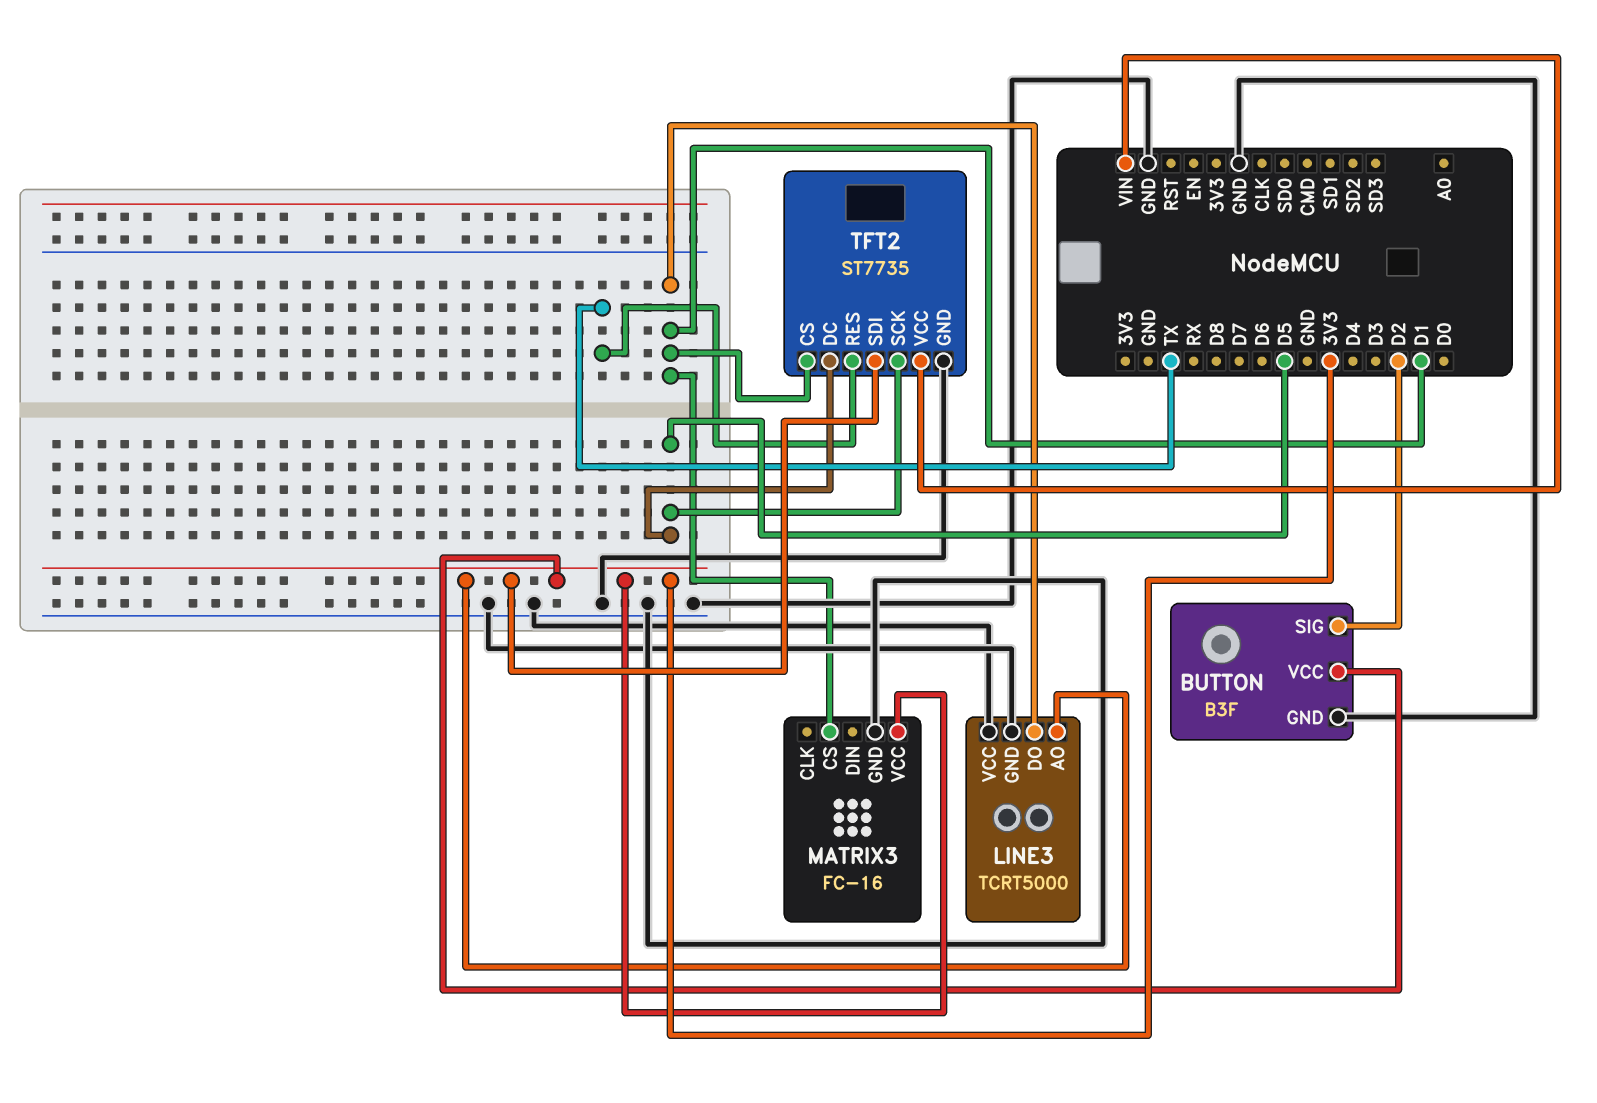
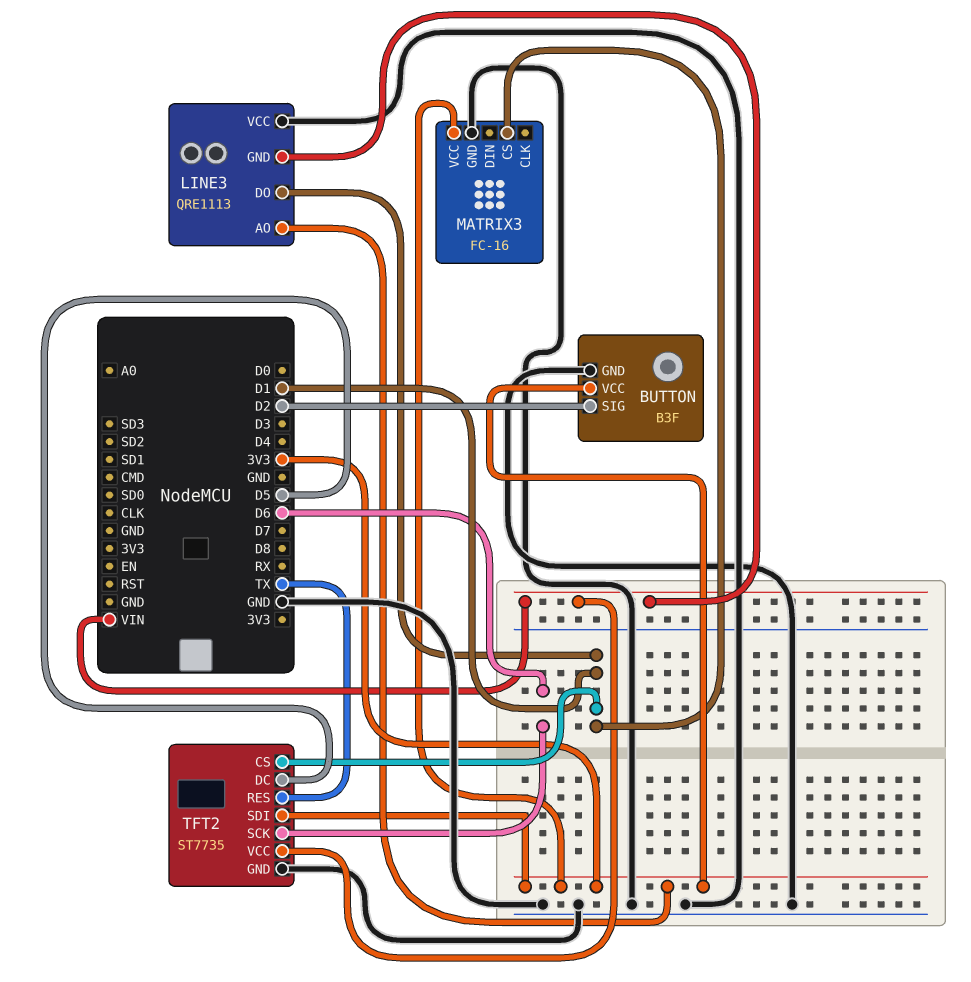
LINE3: TCRT5000 -> QRE1113
LINE3 pin GND: GND -> VIN
TFT2 pin SCK: D5 -> D6

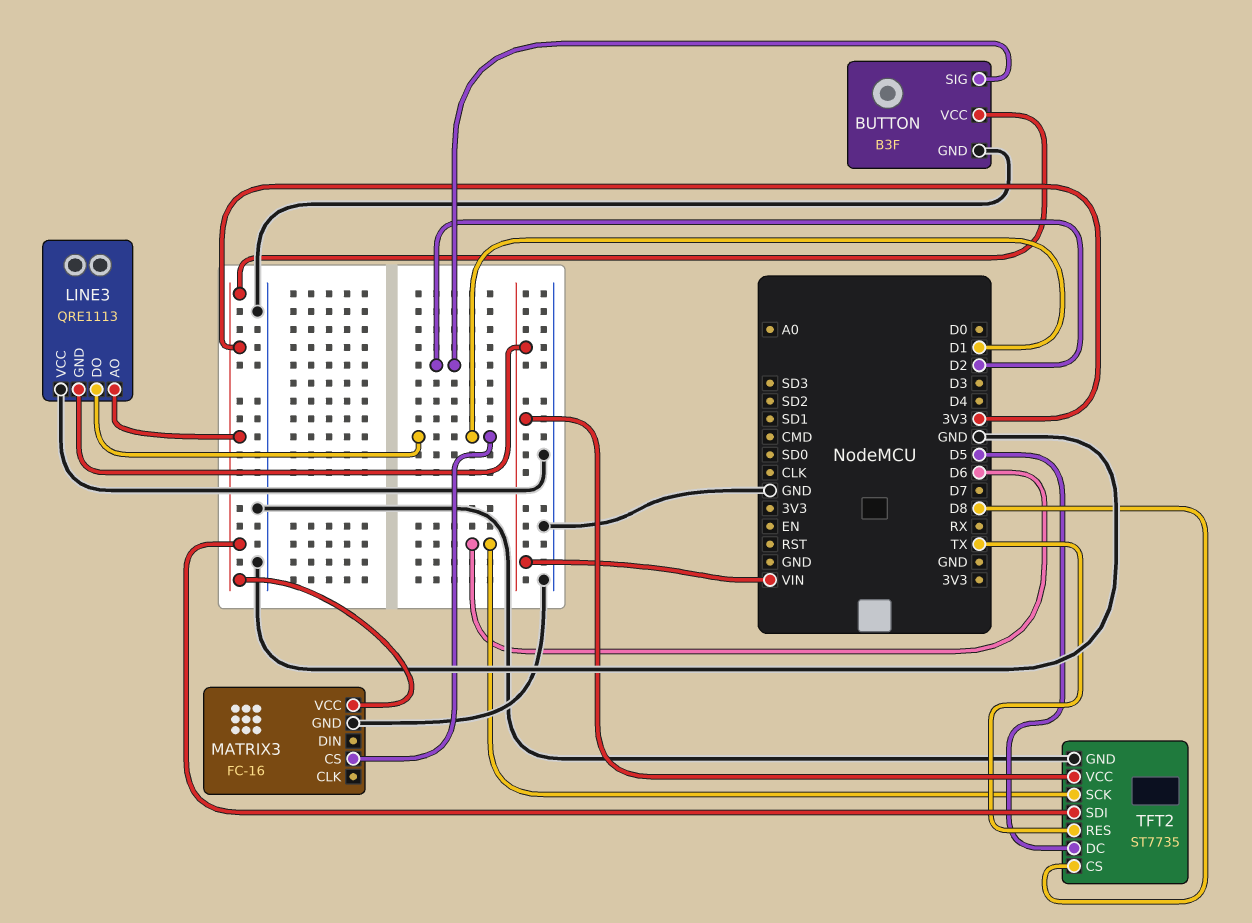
TFT2 pin CS: D1 -> D8

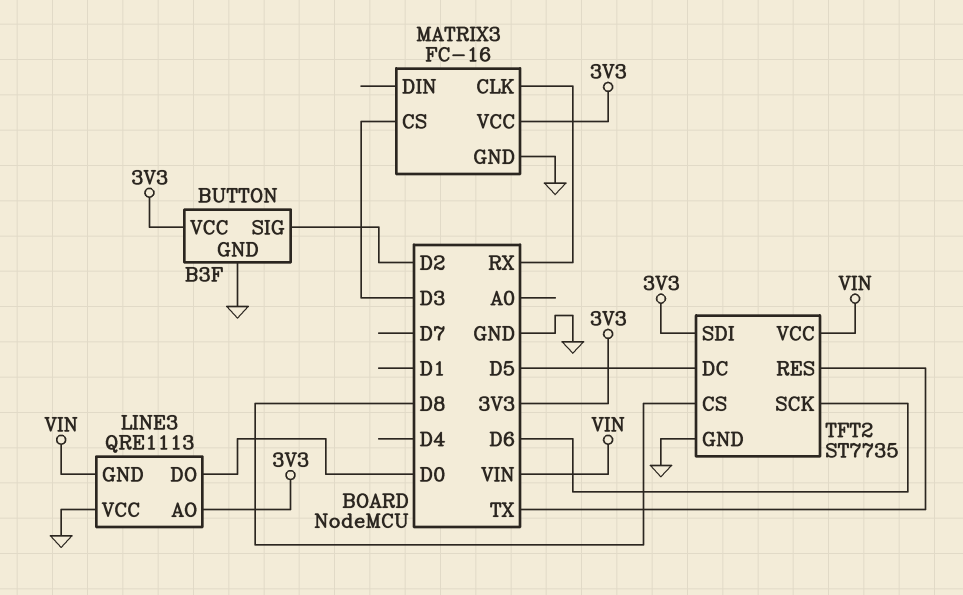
LINE3 pin DO: D1 -> D0
MATRIX3 pin CLK: none -> RX
MATRIX3 pin CS: D1 -> D3

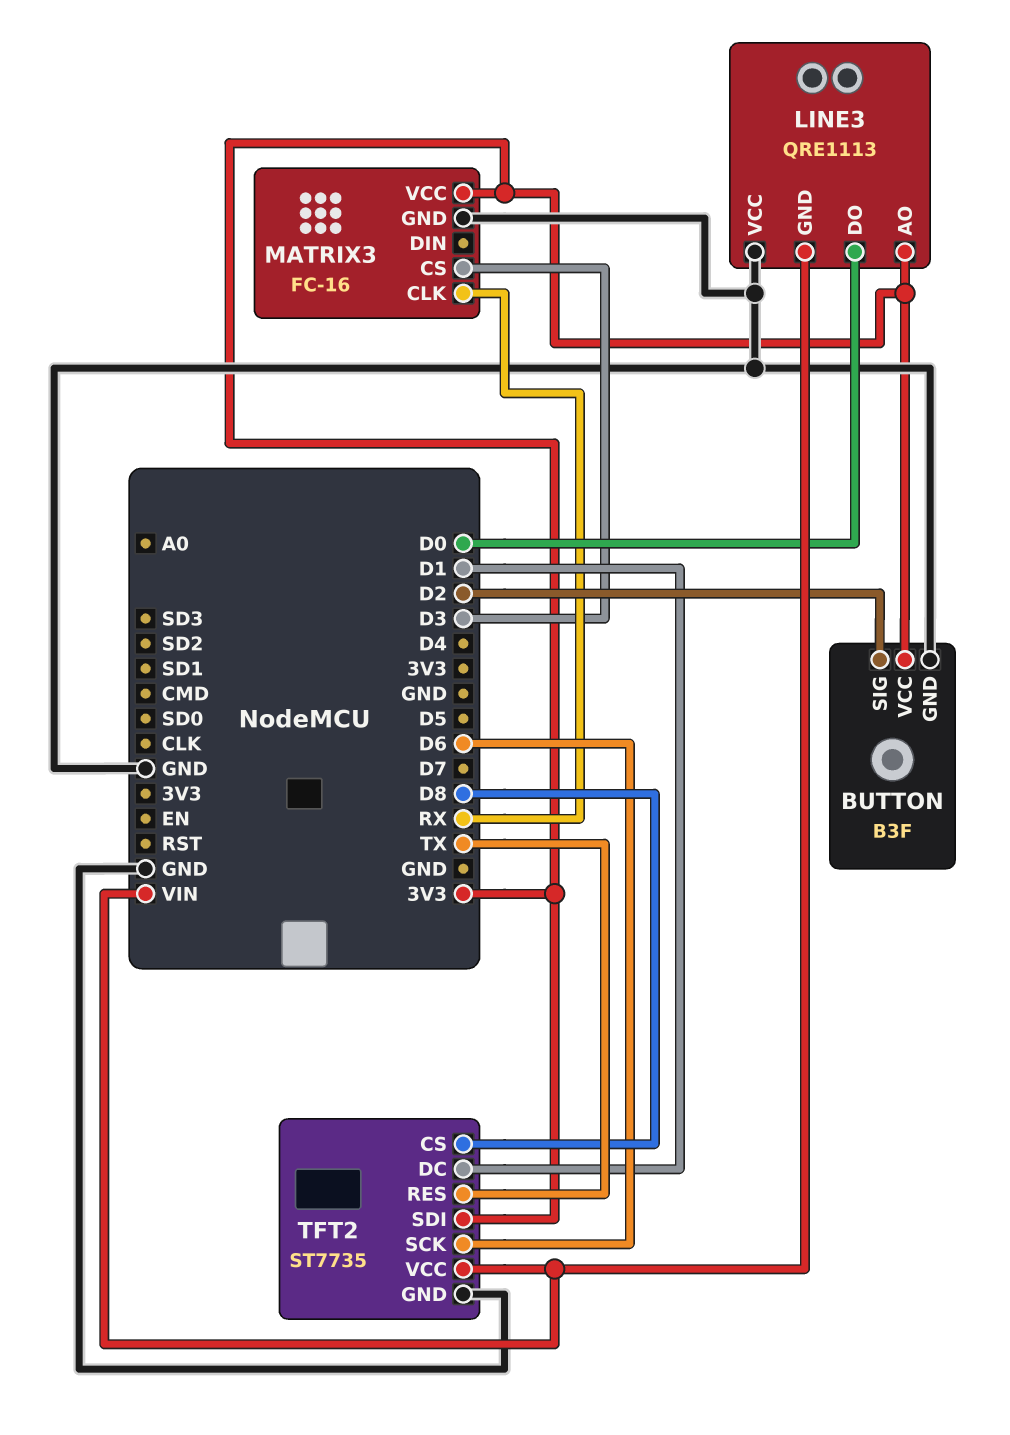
TFT2 pin DC: D5 -> D1

